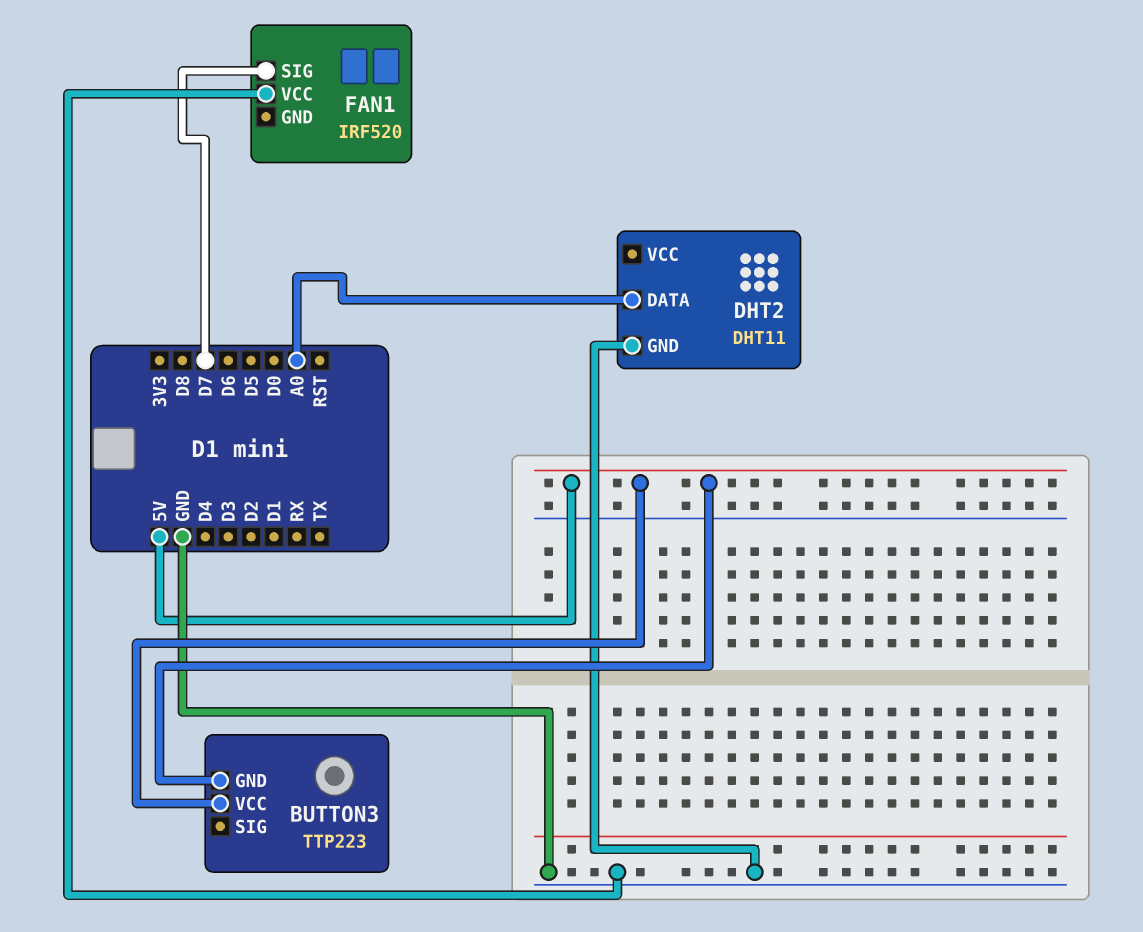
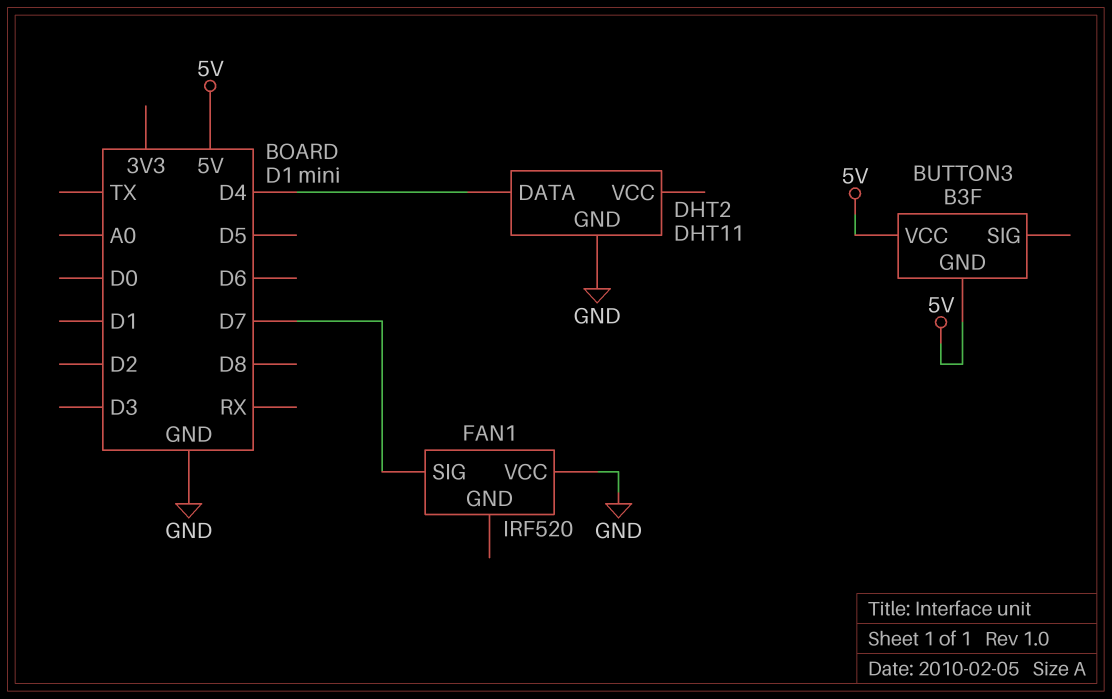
BUTTON3: TTP223 -> B3F
DHT2 pin DATA: A0 -> D4

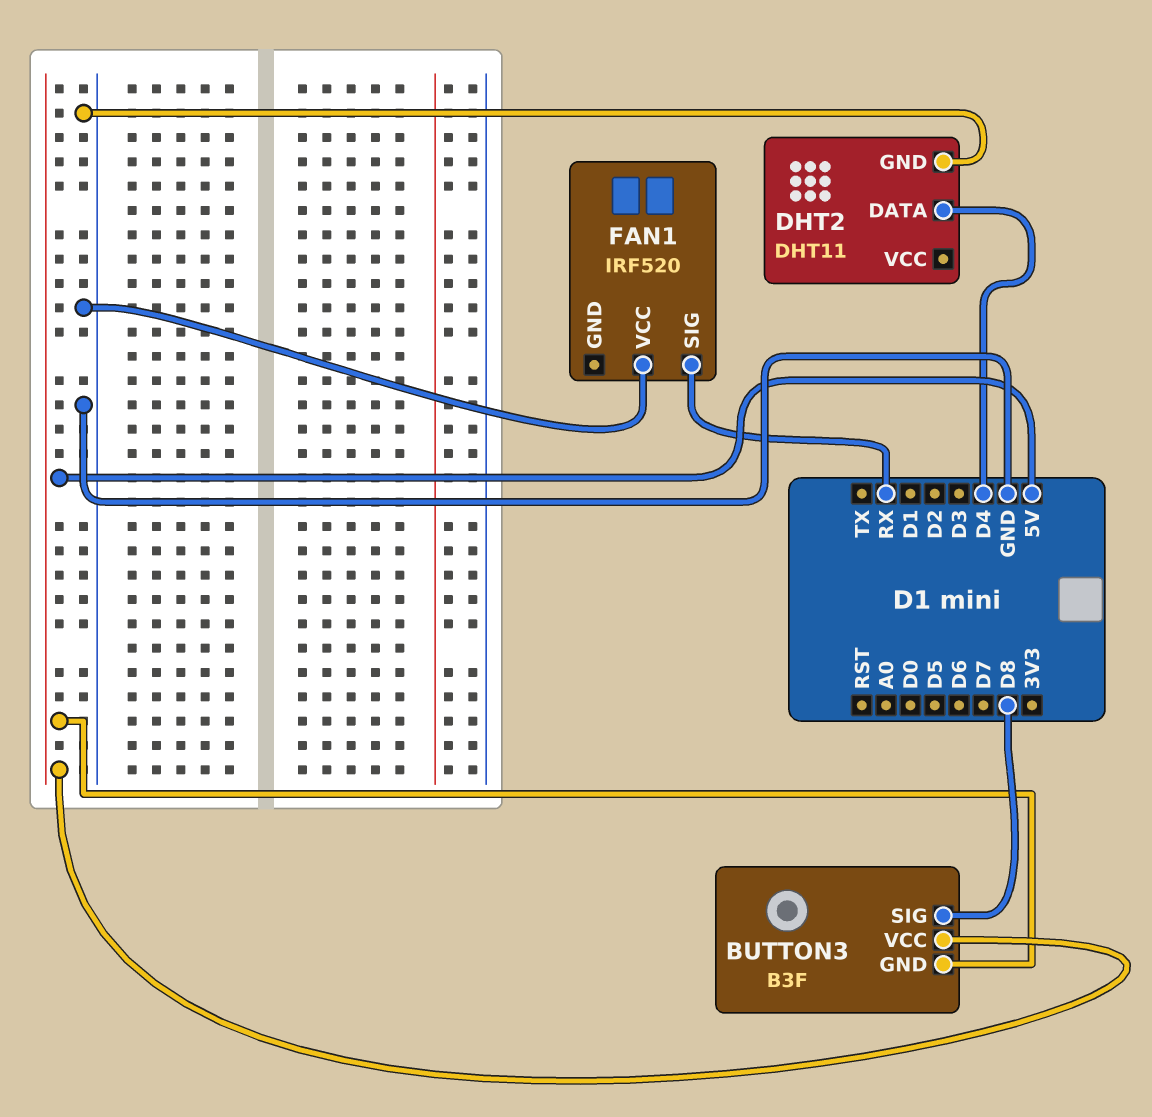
BUTTON3 pin SIG: none -> D8
FAN1 pin SIG: D7 -> RX

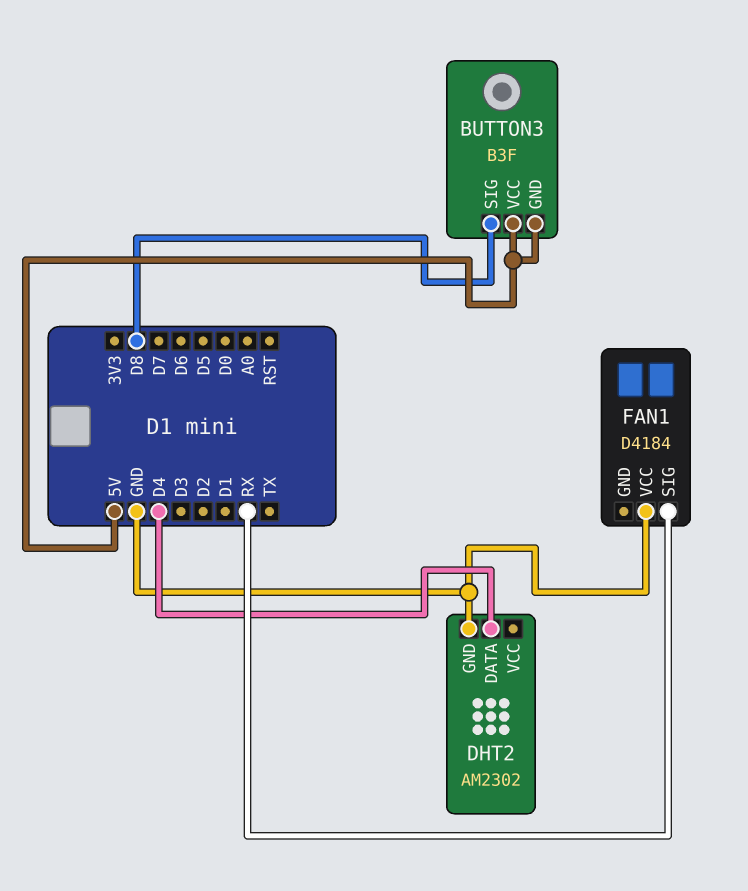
DHT2: DHT11 -> AM2302
FAN1: IRF520 -> D4184

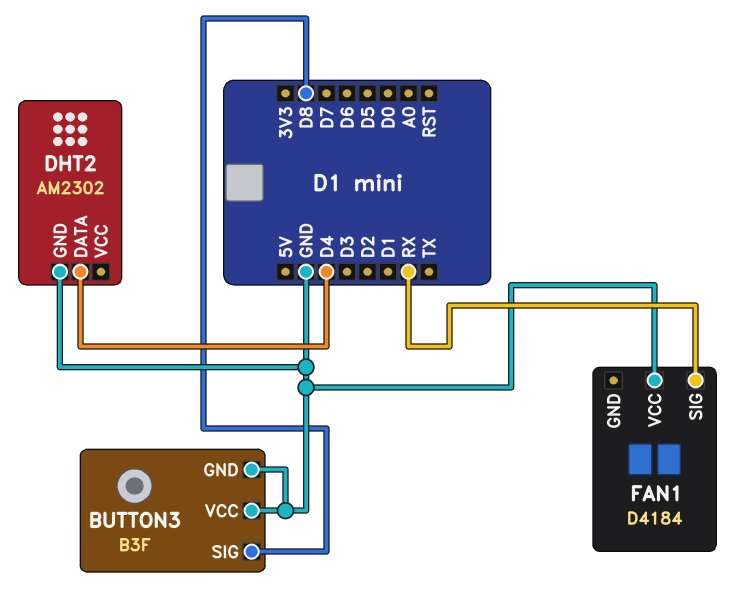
BUTTON3 pin GND: 5V -> GND
BUTTON3 pin VCC: 5V -> GND

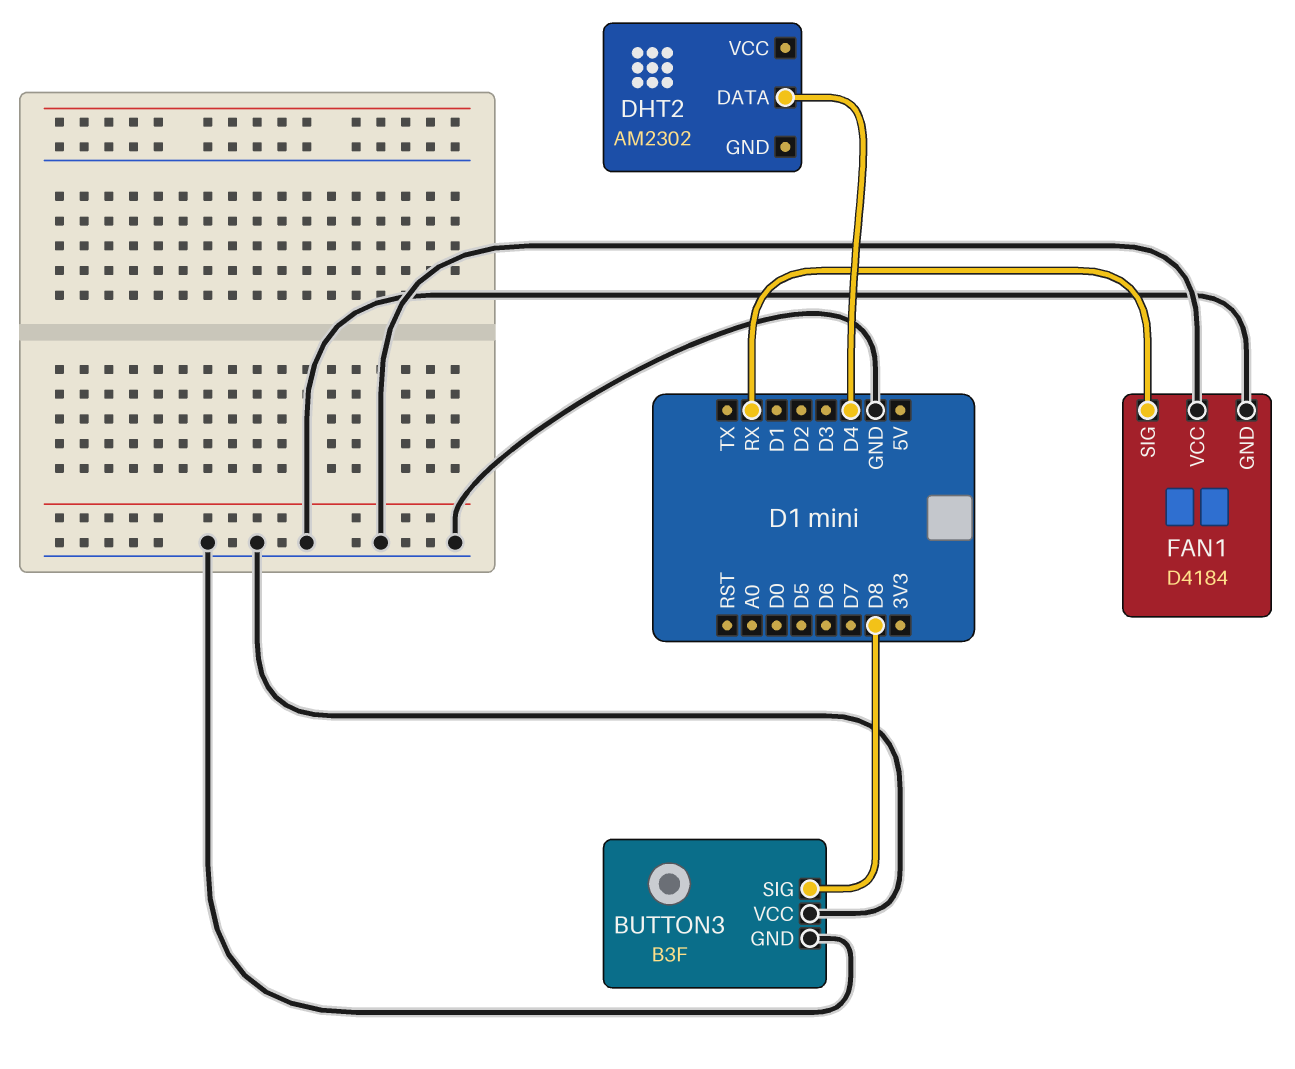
DHT2 pin GND: GND -> none
FAN1 pin GND: none -> GND

